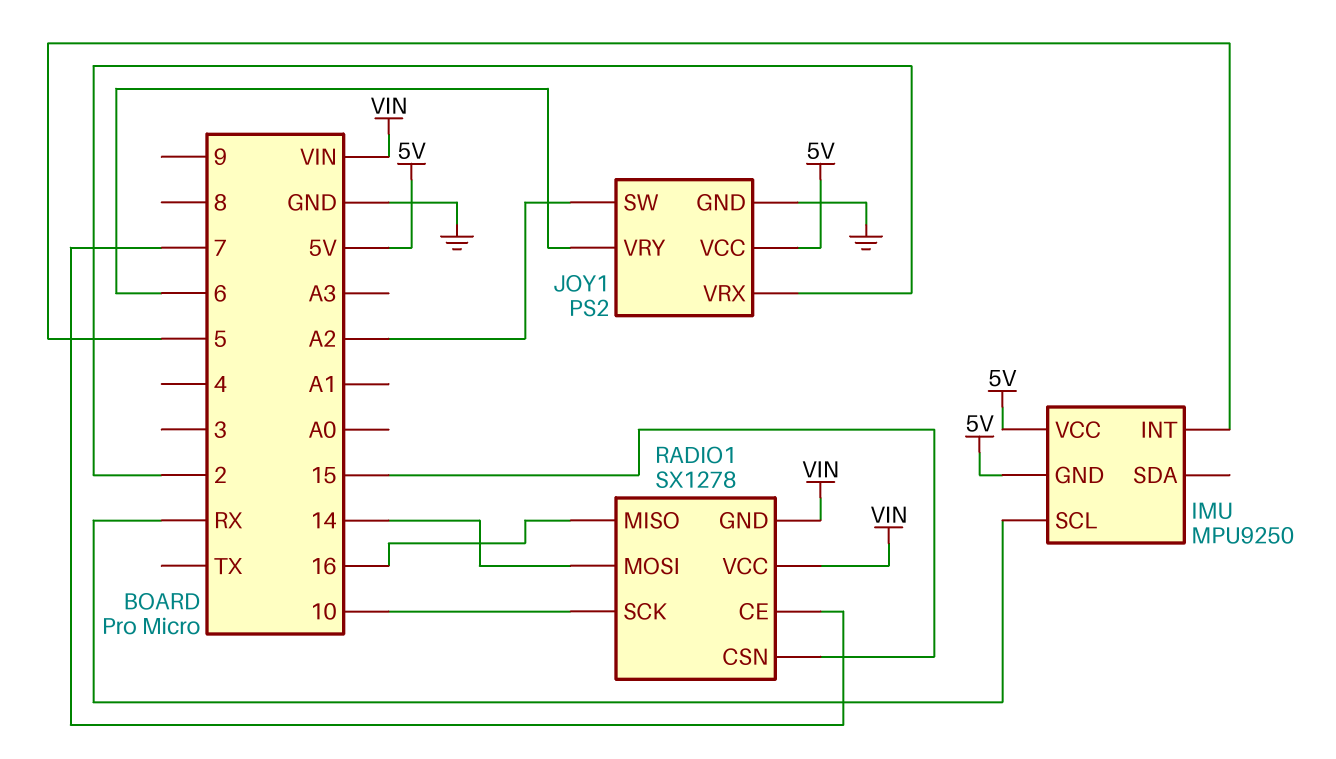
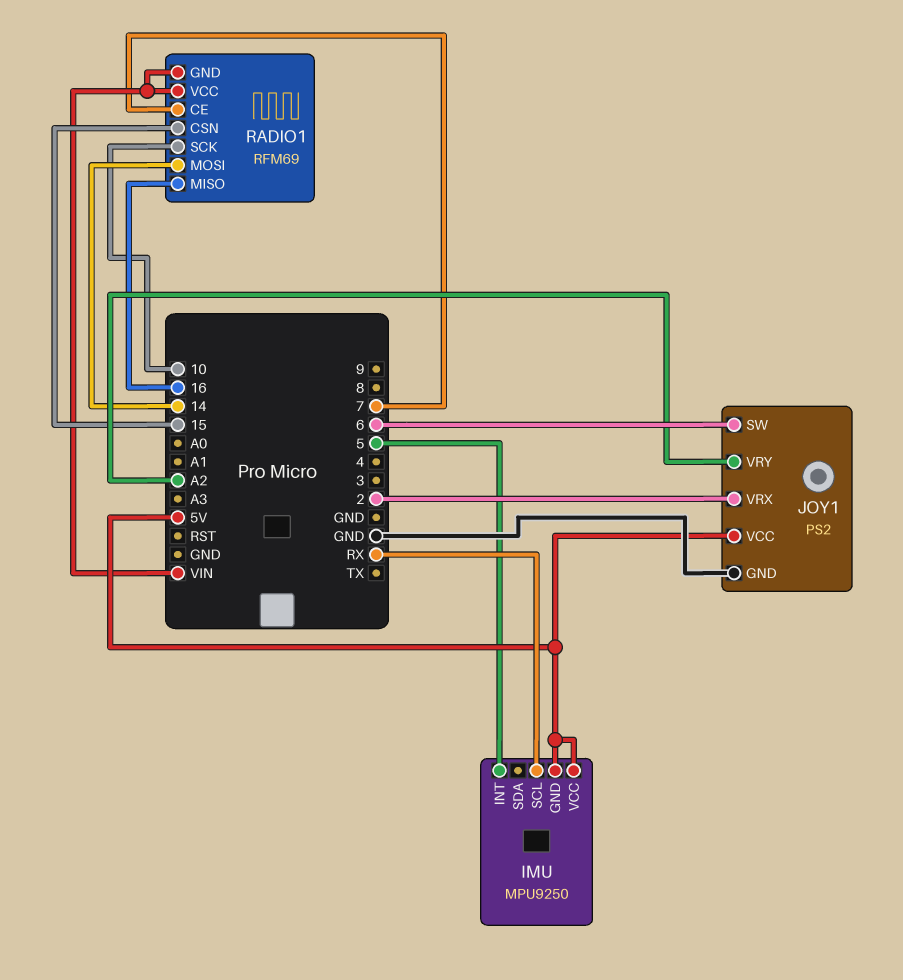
JOY1 pin SW: A2 -> 6
JOY1 pin VRY: 6 -> A2
RADIO1: SX1278 -> RFM69

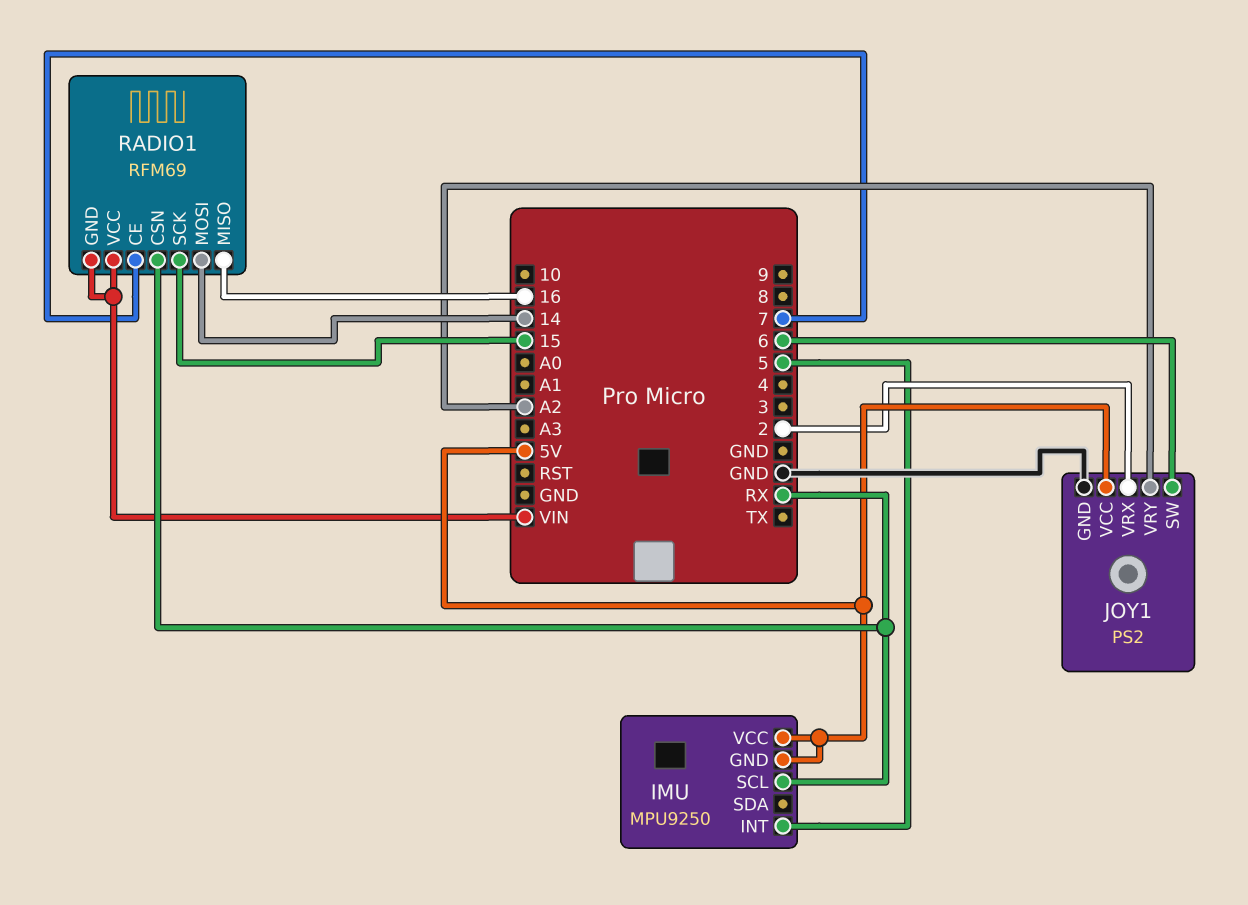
RADIO1 pin CSN: 15 -> RX
RADIO1 pin SCK: 10 -> 15

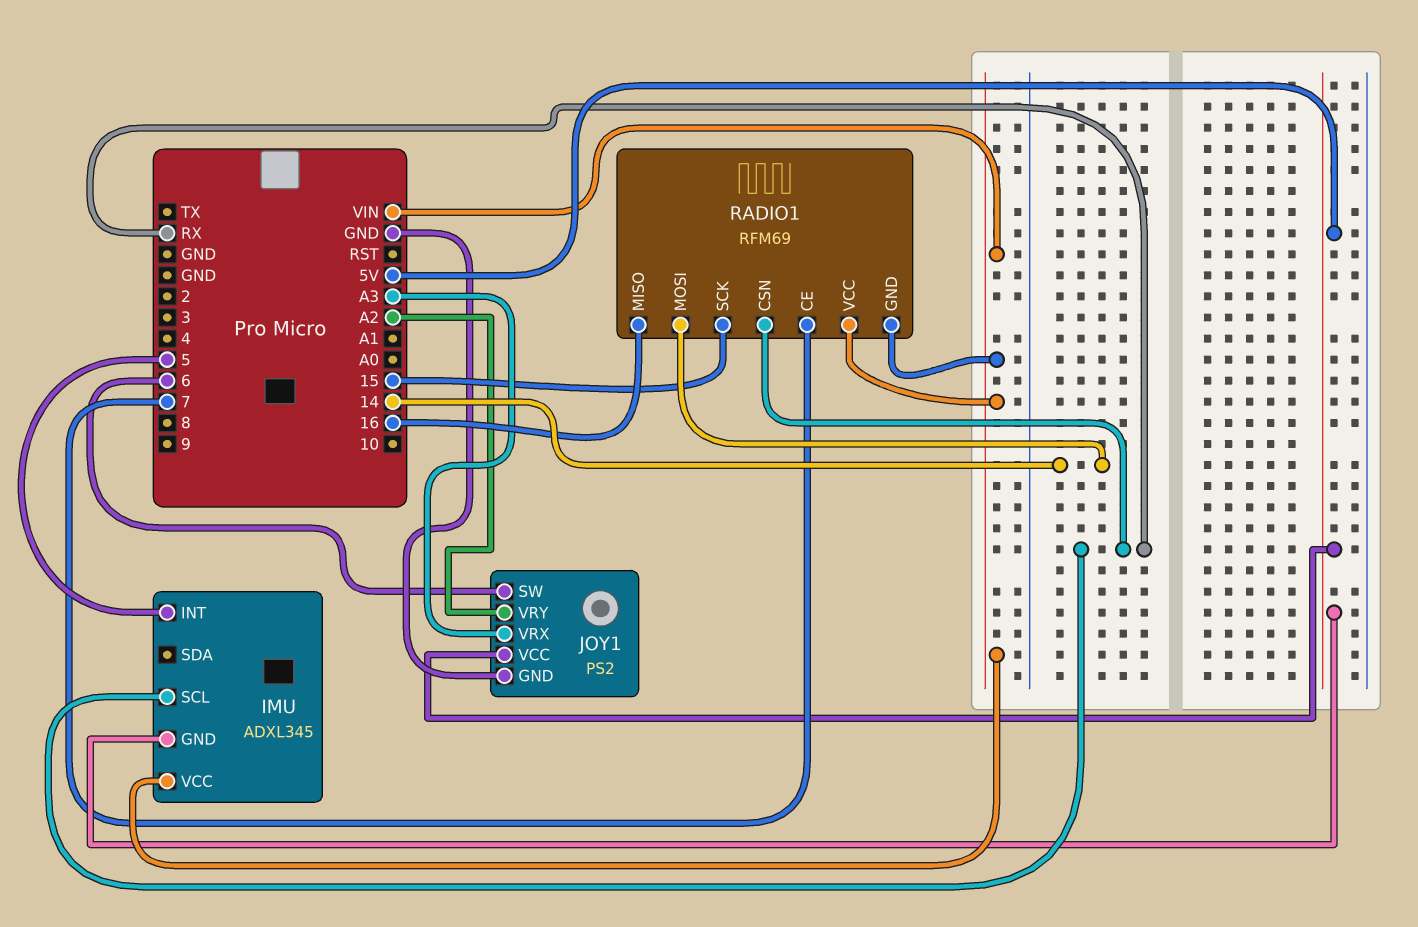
IMU: MPU9250 -> ADXL345
IMU pin VCC: 5V -> VIN
JOY1 pin VRX: 2 -> A3

